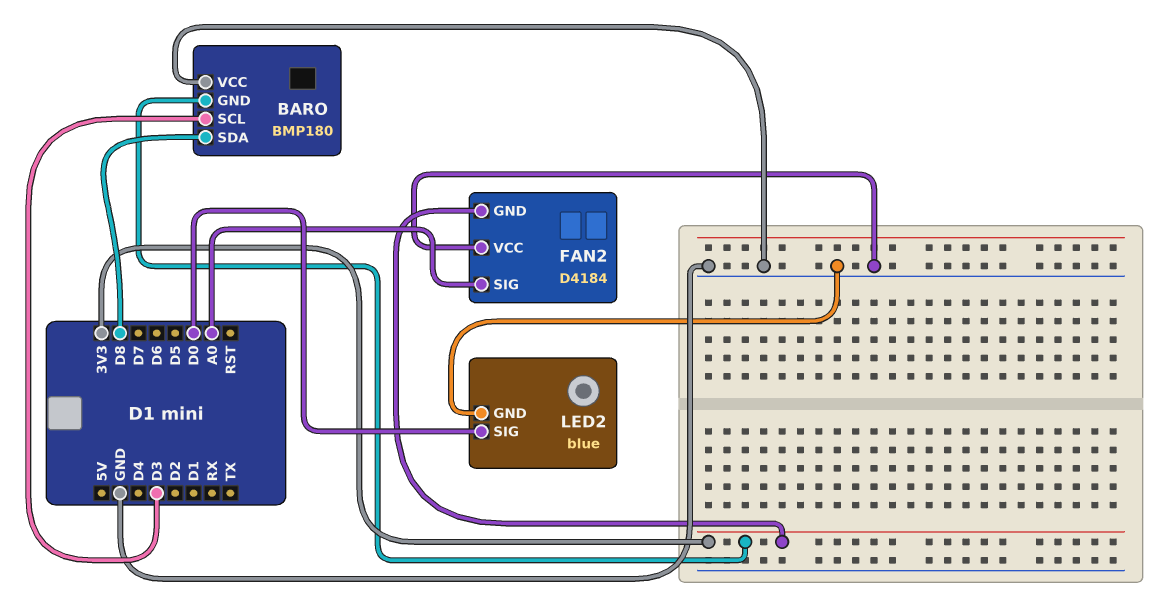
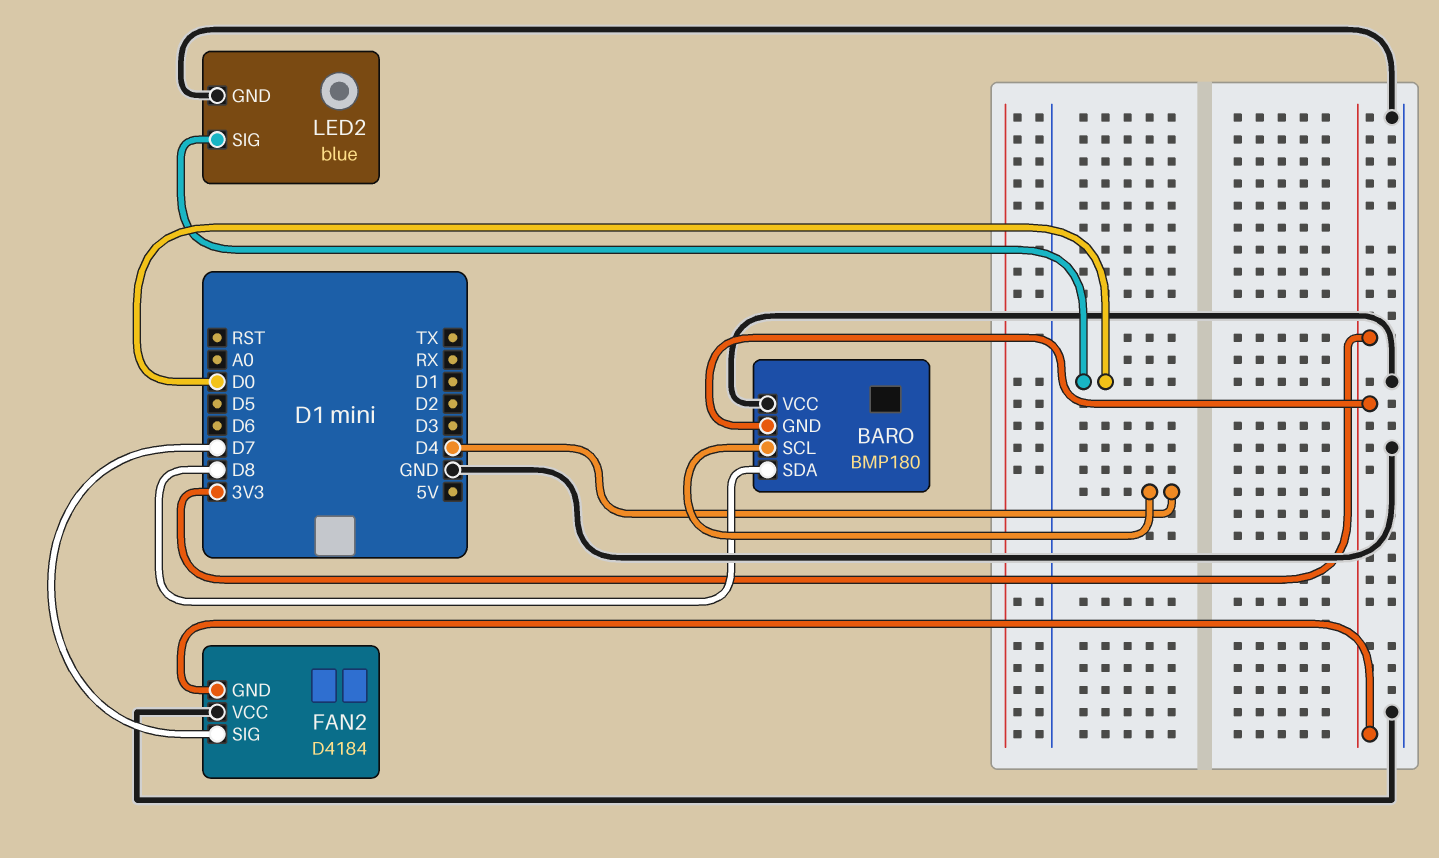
BARO pin SCL: D3 -> D4
FAN2 pin SIG: A0 -> D7

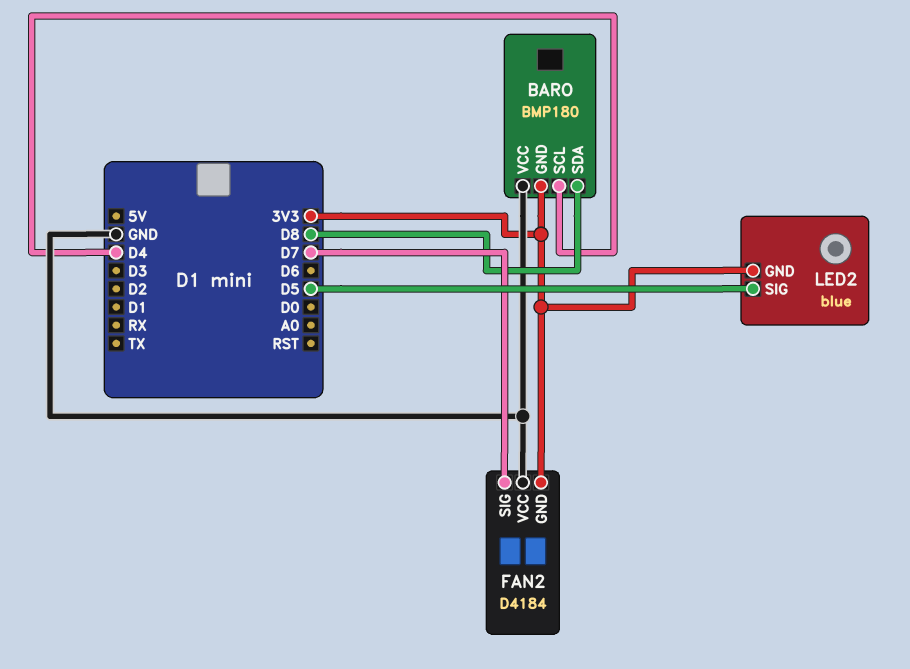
LED2 pin GND: GND -> 3V3
LED2 pin SIG: D0 -> D5

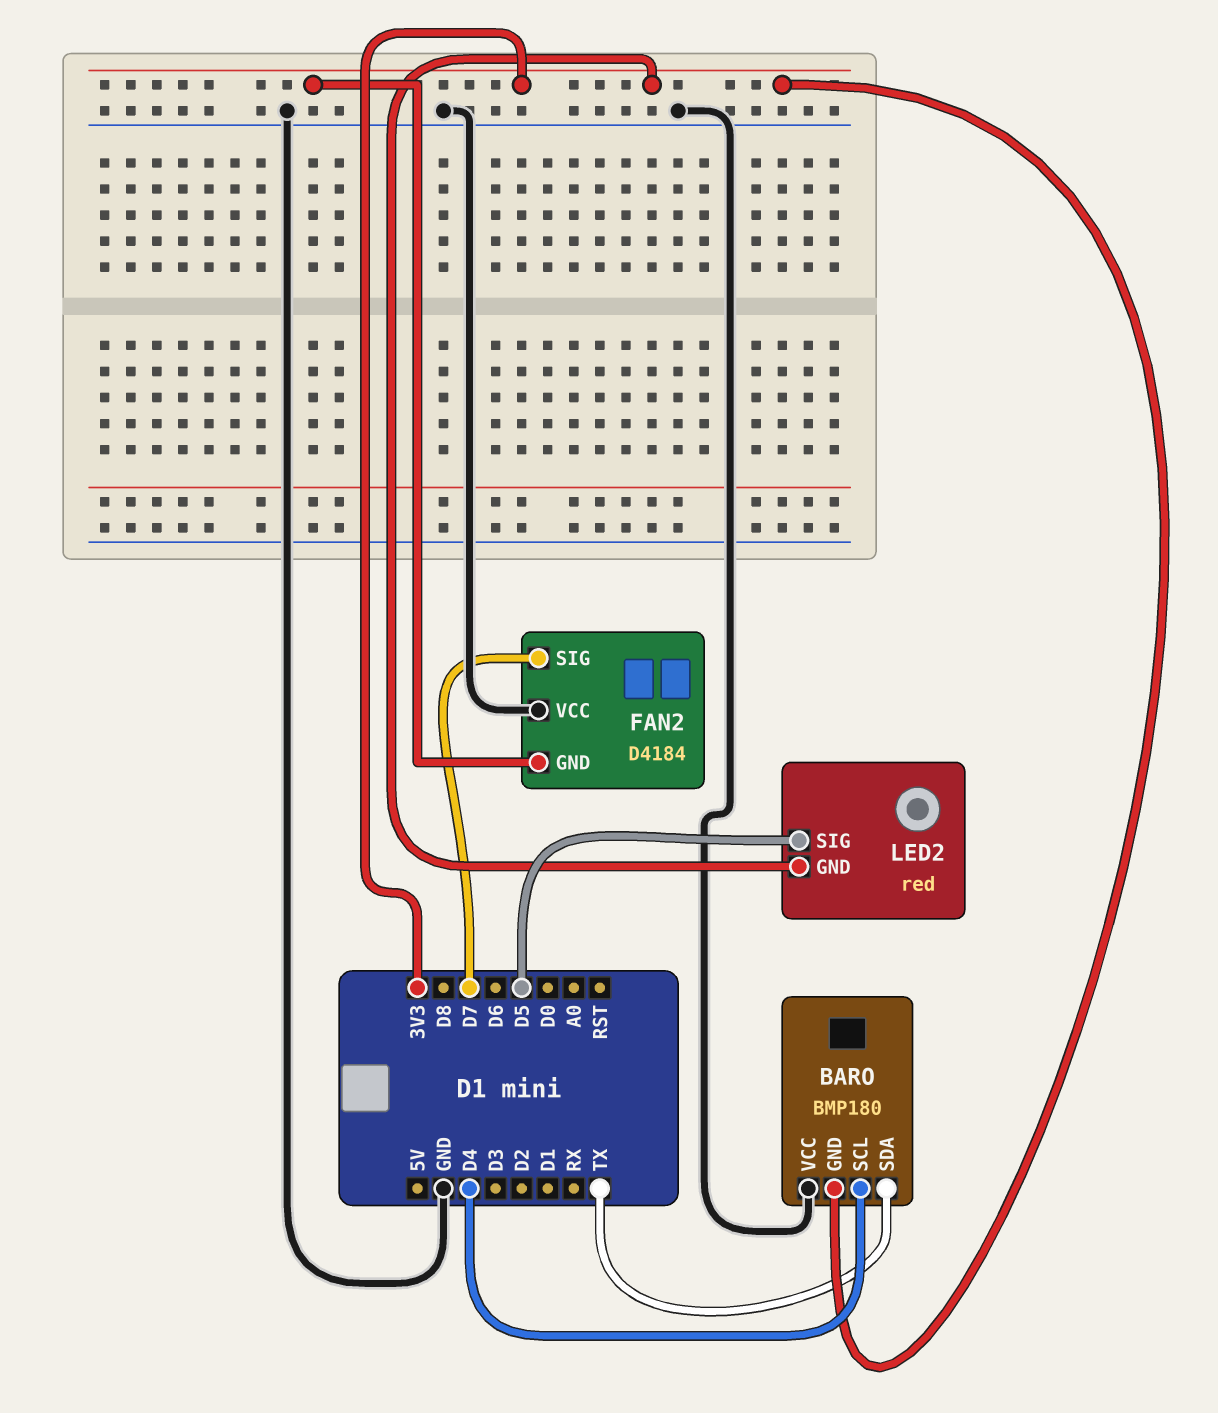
BARO pin SDA: D8 -> TX
LED2: blue -> red

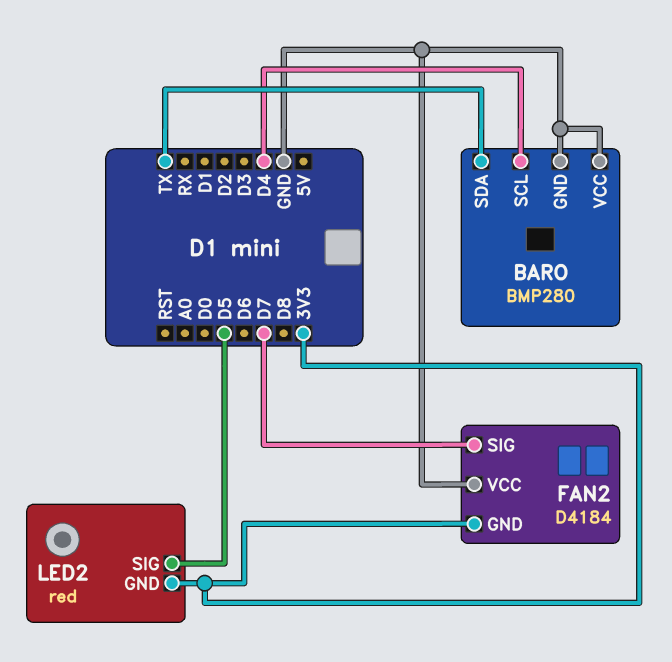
BARO: BMP180 -> BMP280
BARO pin GND: 3V3 -> GND

